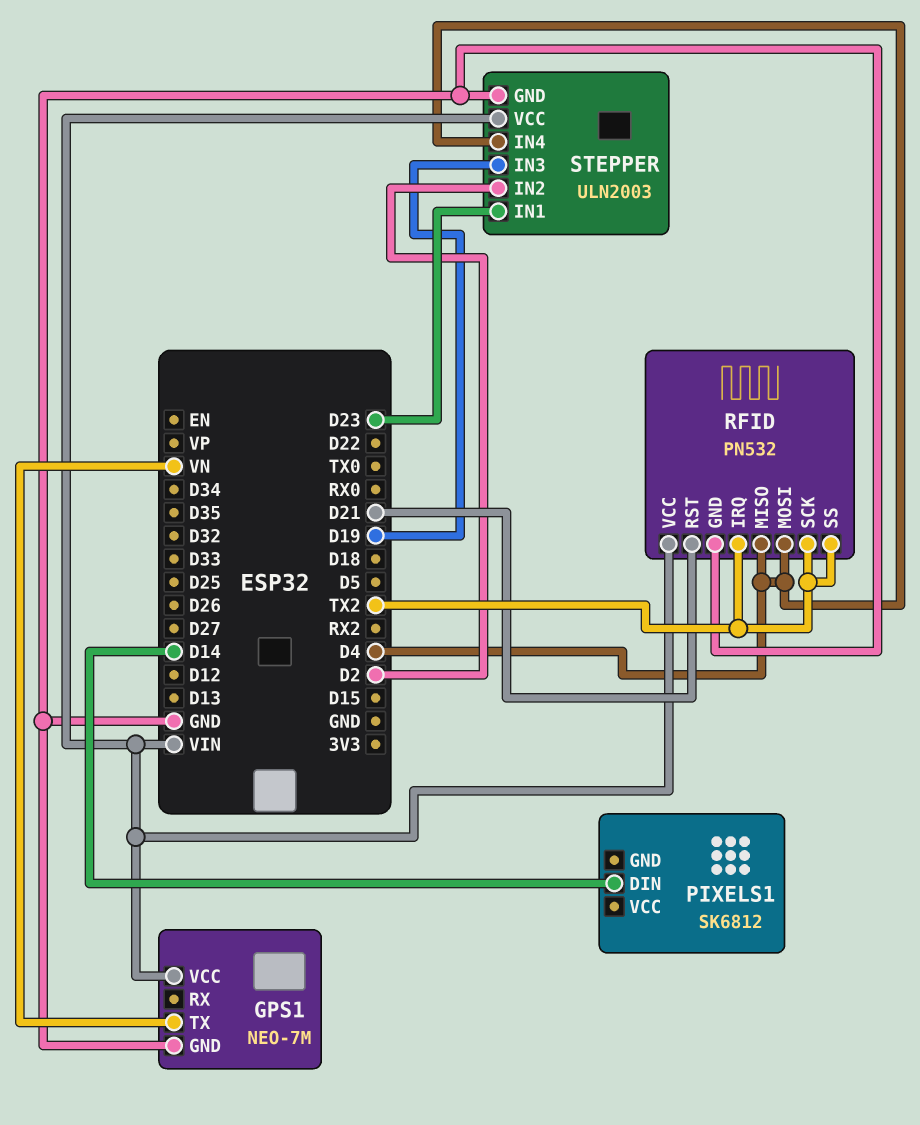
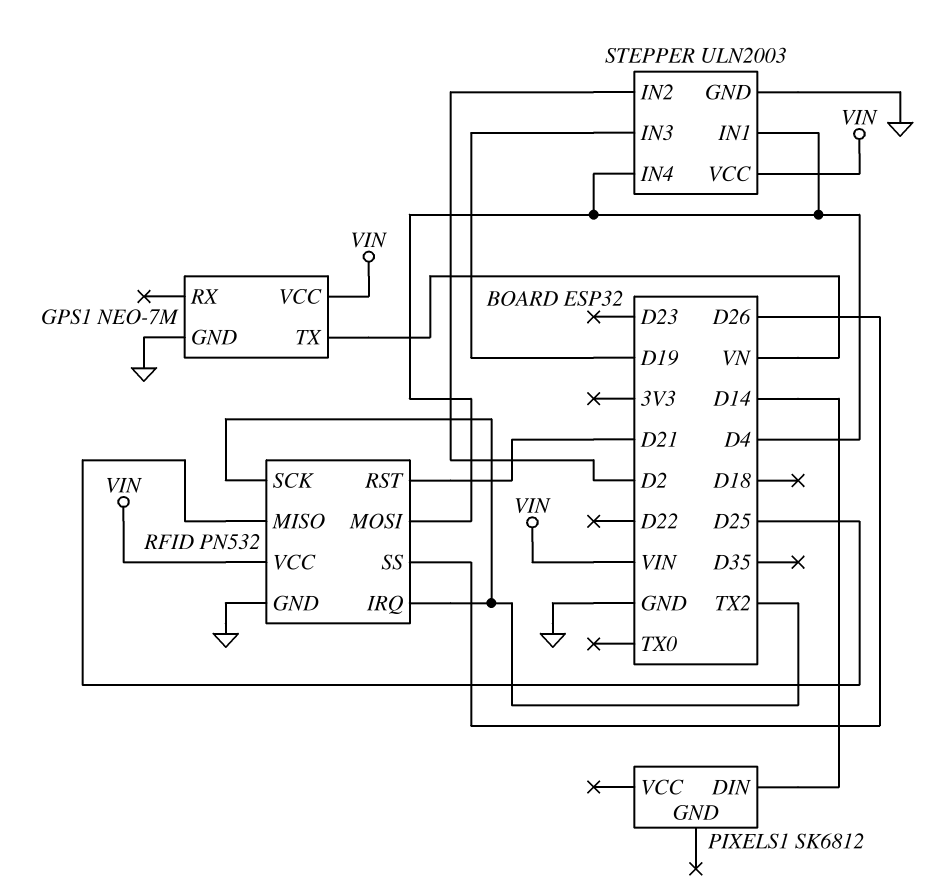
RFID pin MISO: D4 -> D25
RFID pin SS: TX2 -> D26
STEPPER pin IN1: D23 -> D4

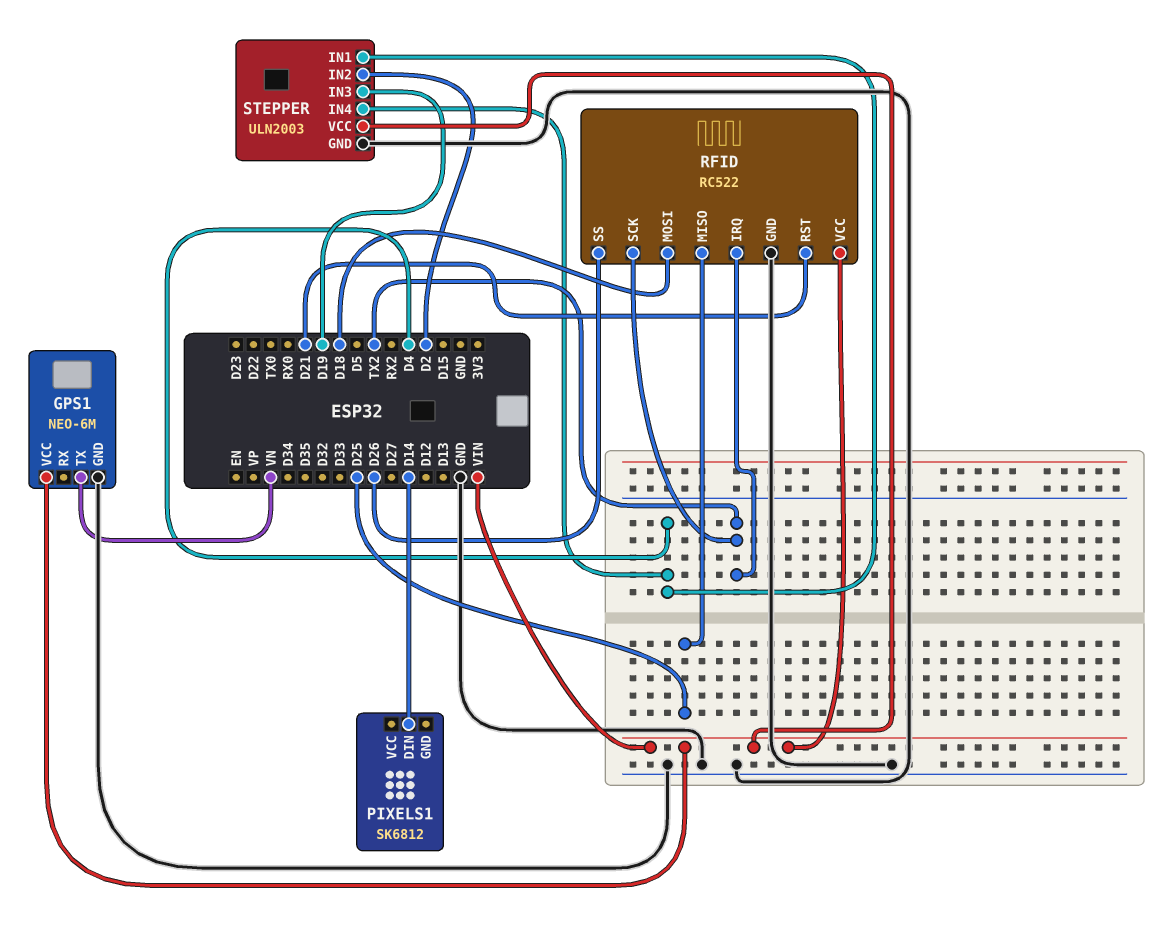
GPS1: NEO-7M -> NEO-6M
RFID: PN532 -> RC522
RFID pin MOSI: D4 -> D18

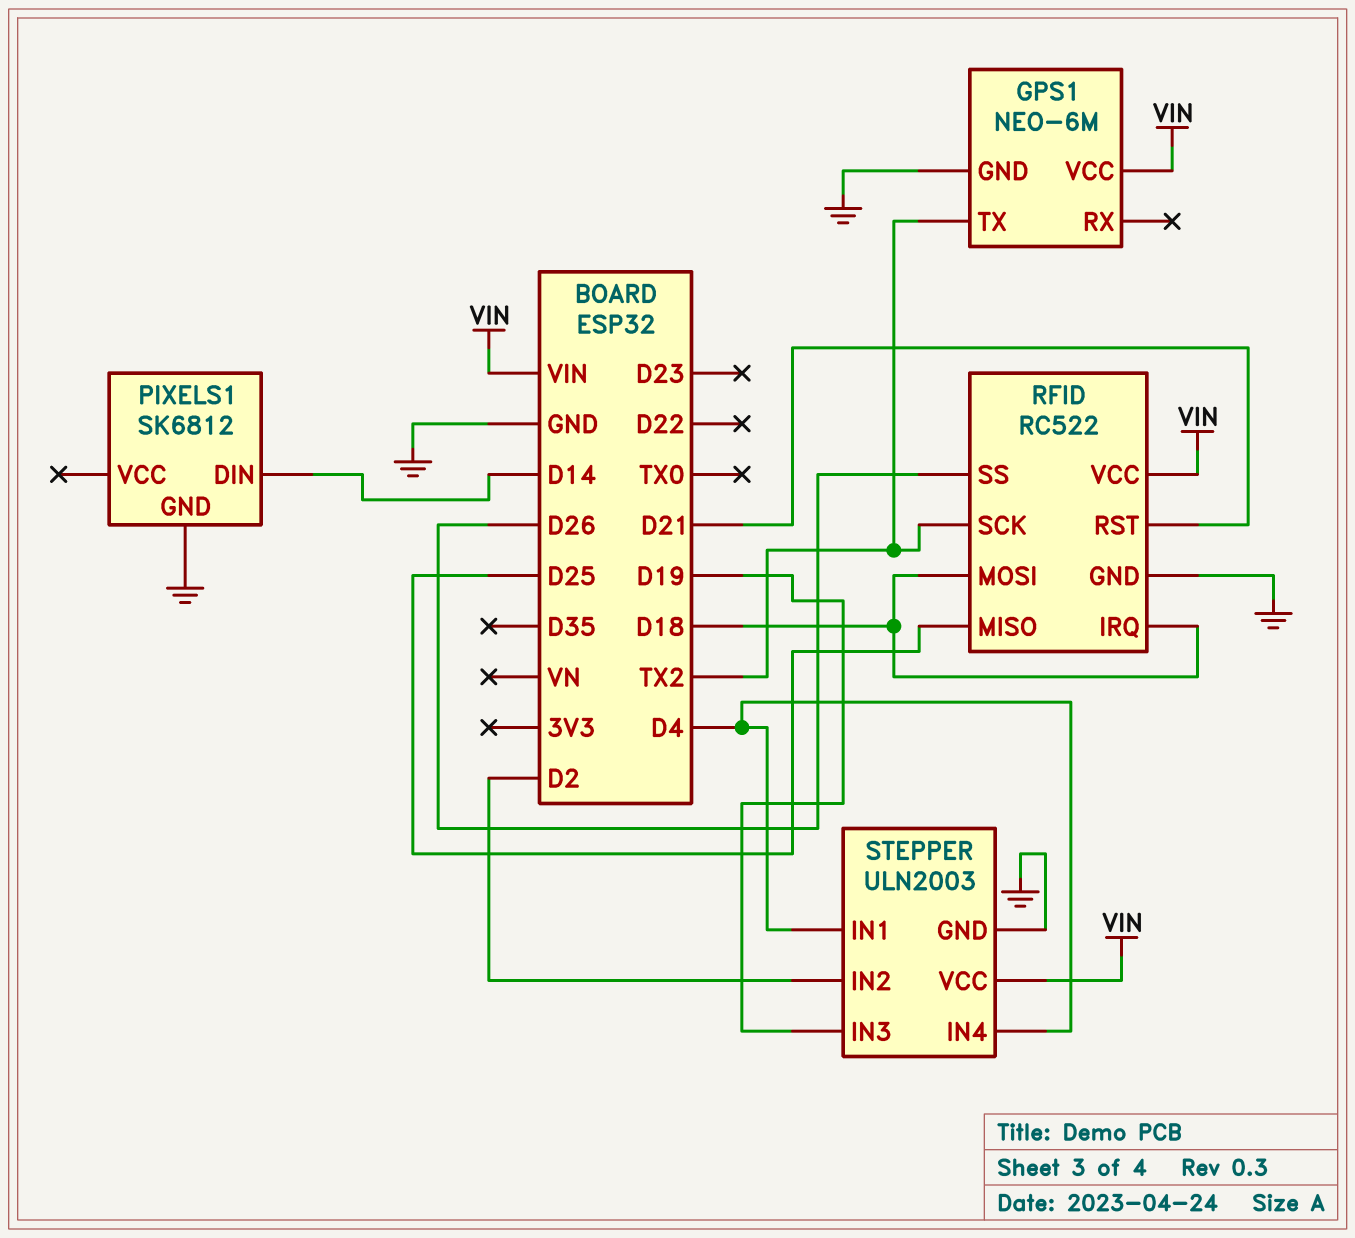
GPS1 pin TX: VN -> TX2
PIXELS1 pin GND: none -> GND
RFID pin IRQ: TX2 -> D18

